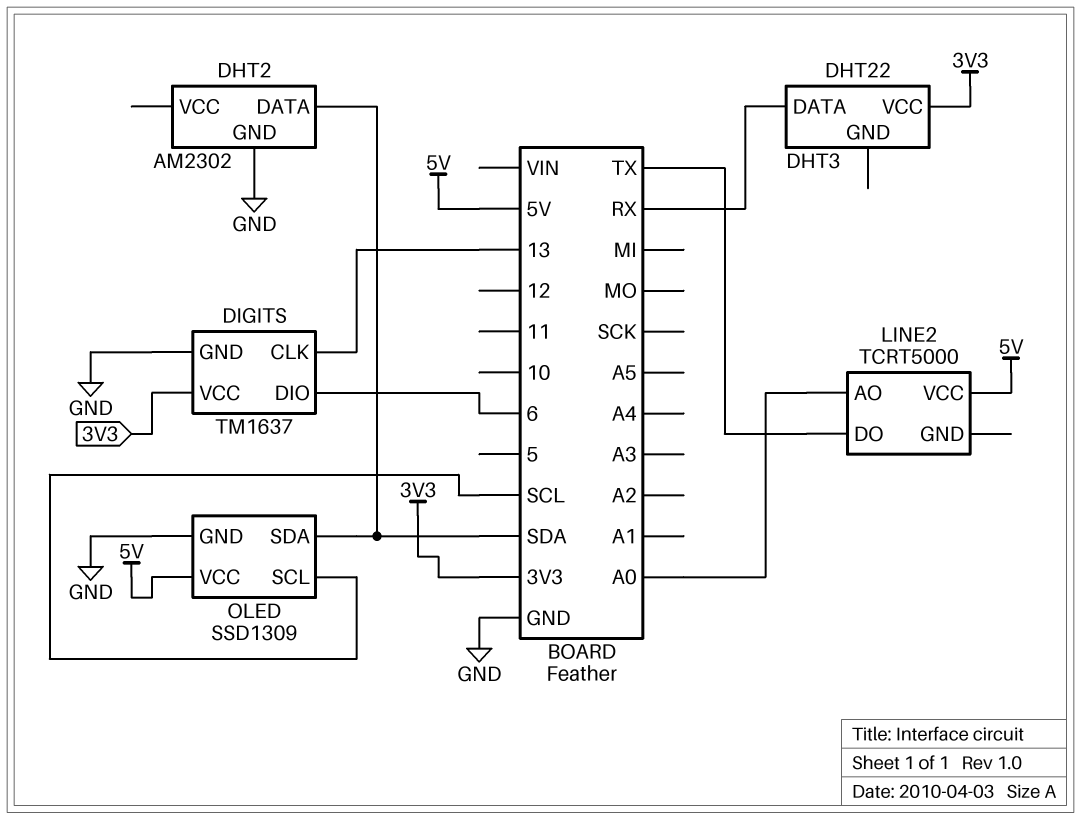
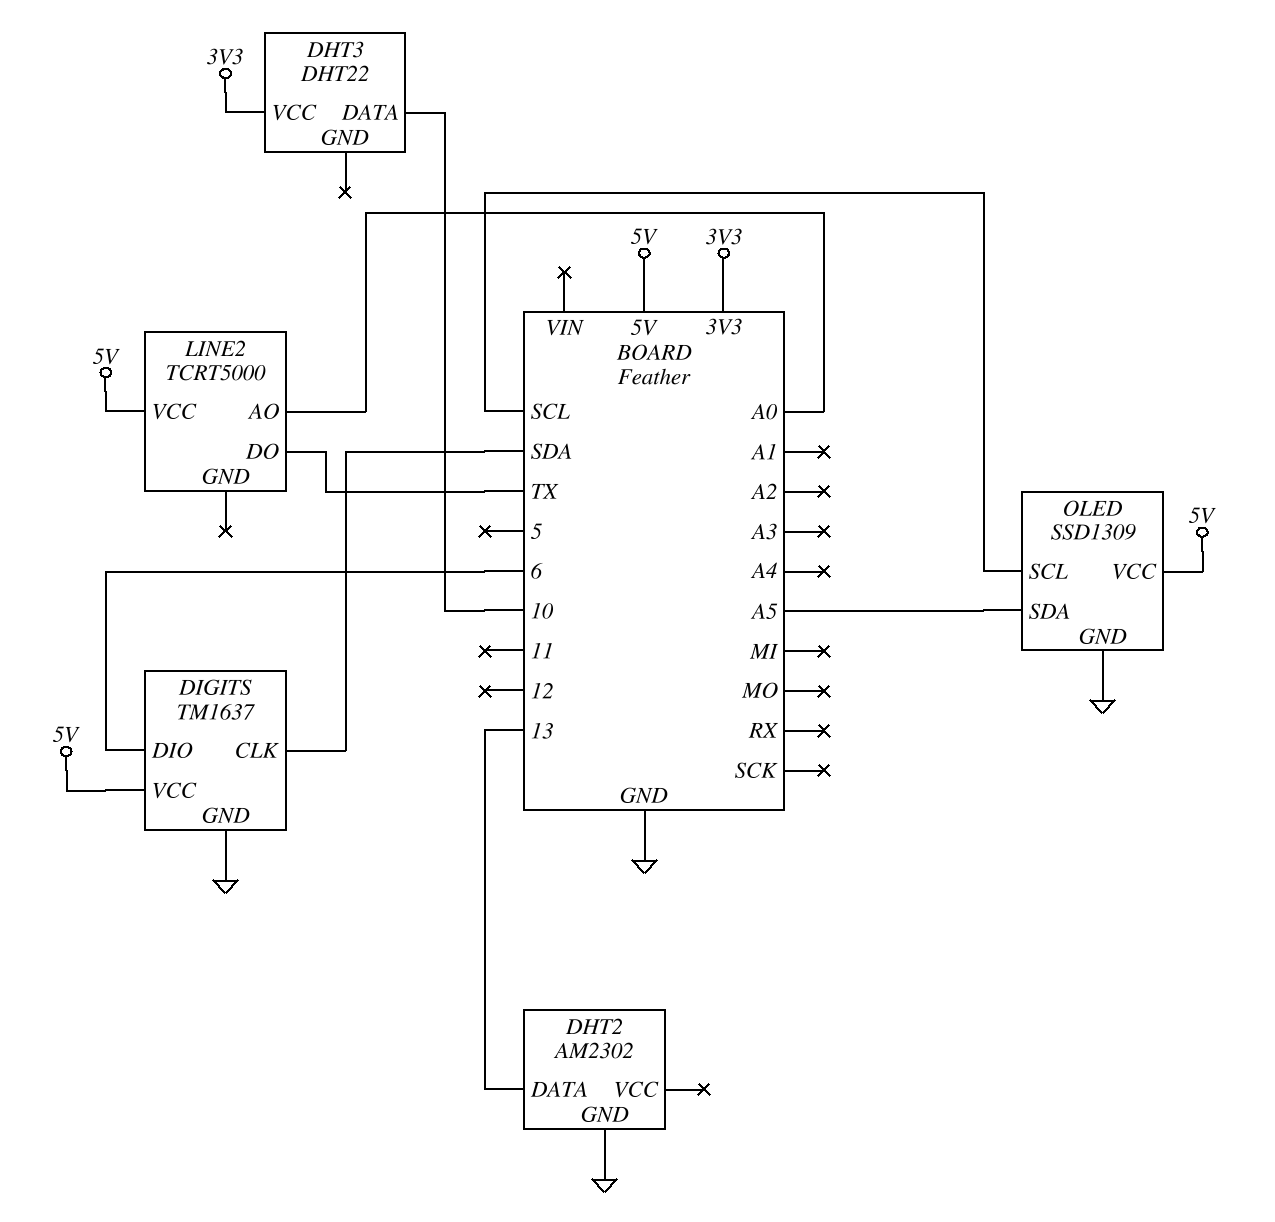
DHT2 pin DATA: SDA -> 13
DHT3 pin DATA: RX -> 10
DIGITS pin CLK: 13 -> SDA
DIGITS pin VCC: 3V3 -> 5V
OLED pin SDA: SDA -> A5

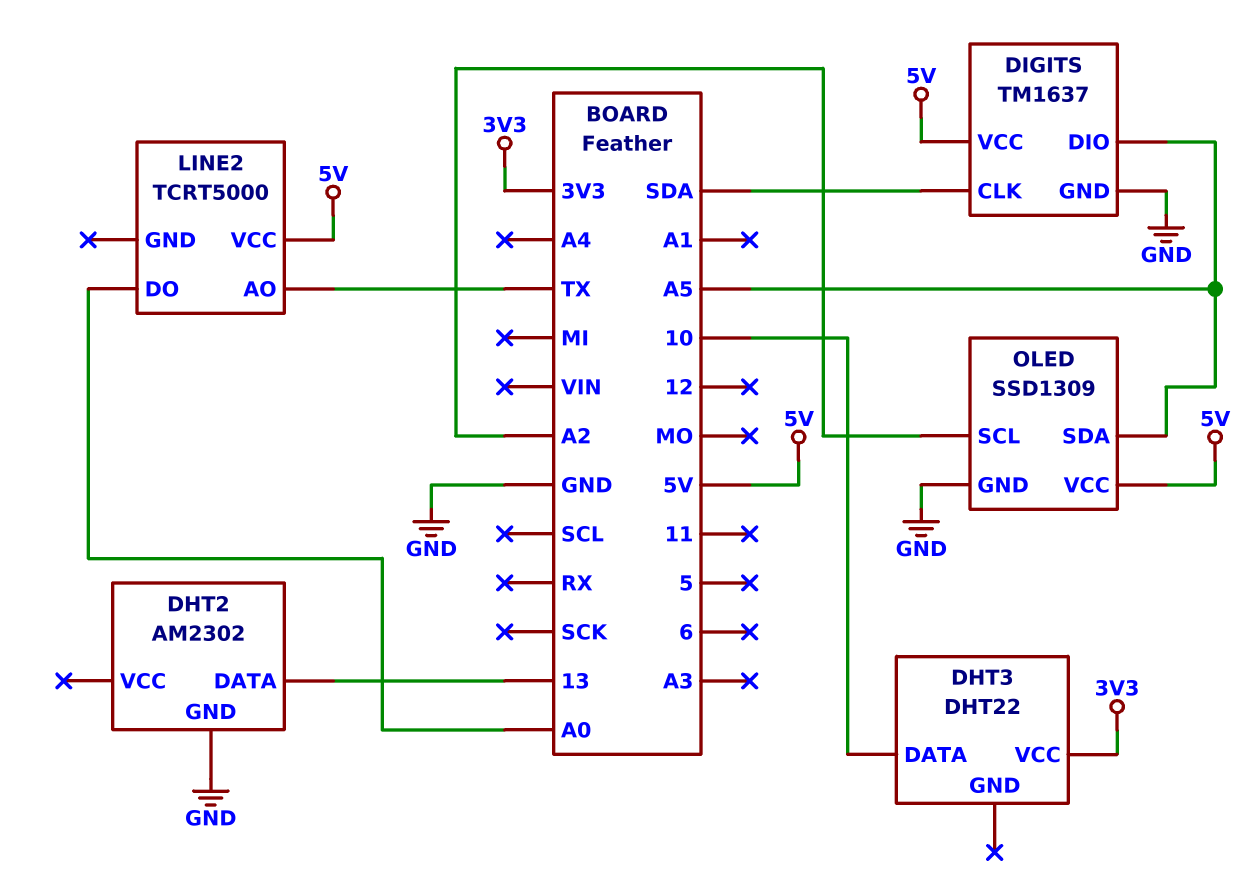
DIGITS pin DIO: 6 -> A5
LINE2 pin AO: A0 -> TX
LINE2 pin DO: TX -> A0
OLED pin SCL: SCL -> A2

